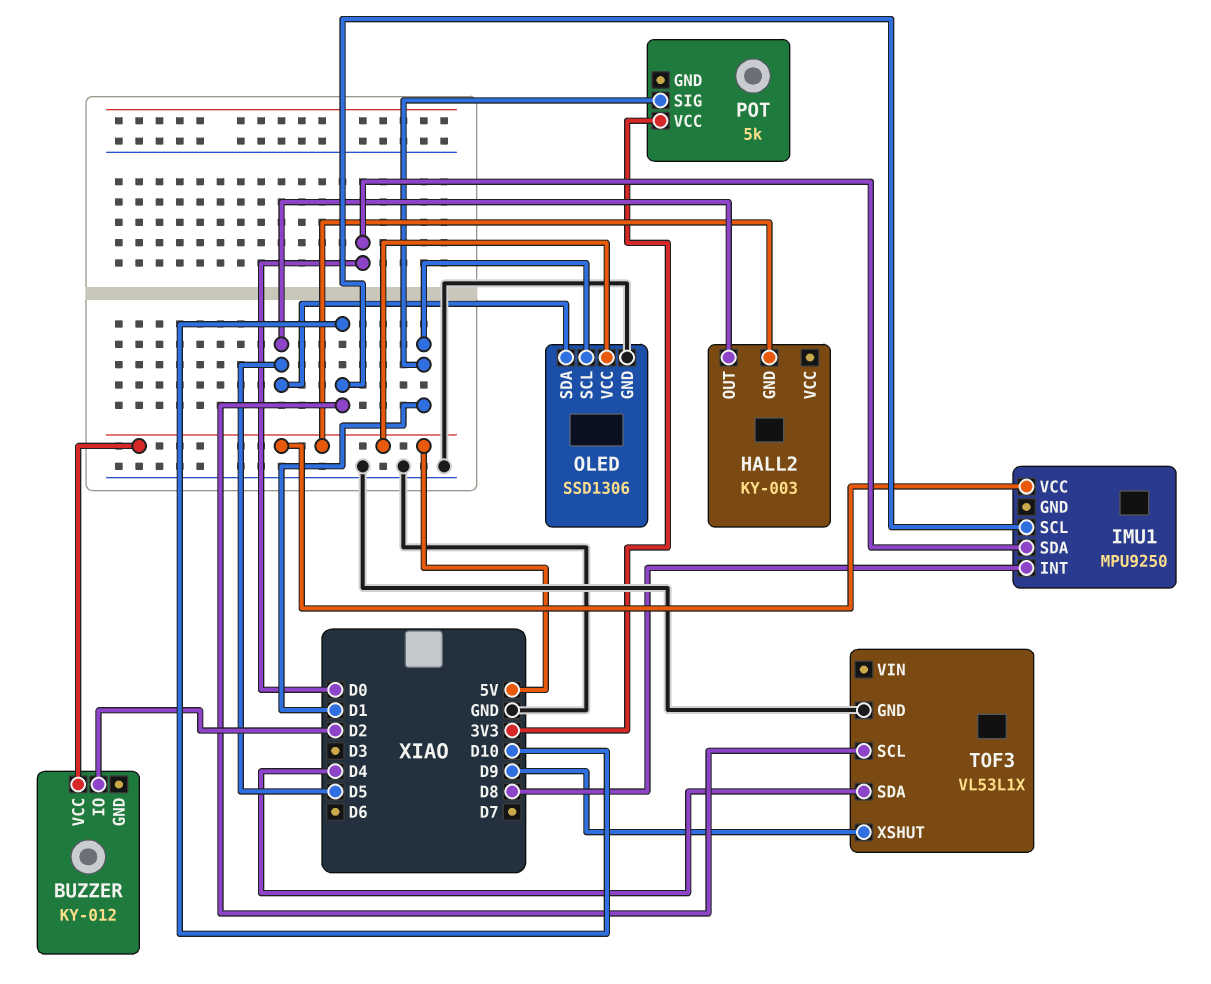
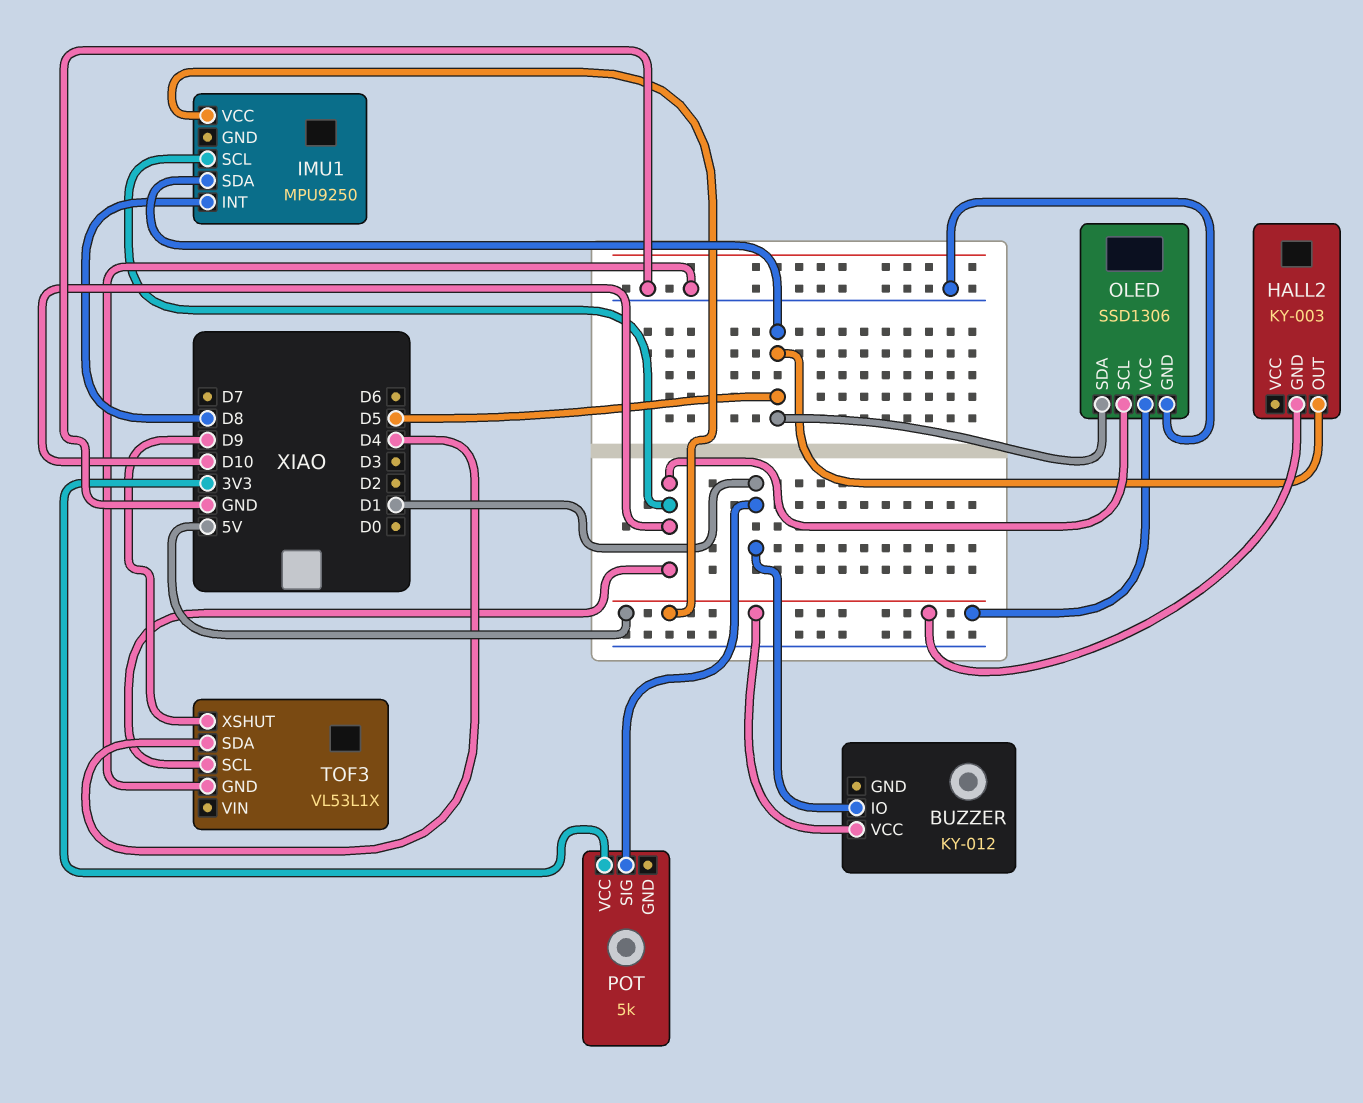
BUZZER pin IO: D2 -> D1
IMU1 pin SDA: D0 -> D5
OLED pin SCL: D1 -> D10

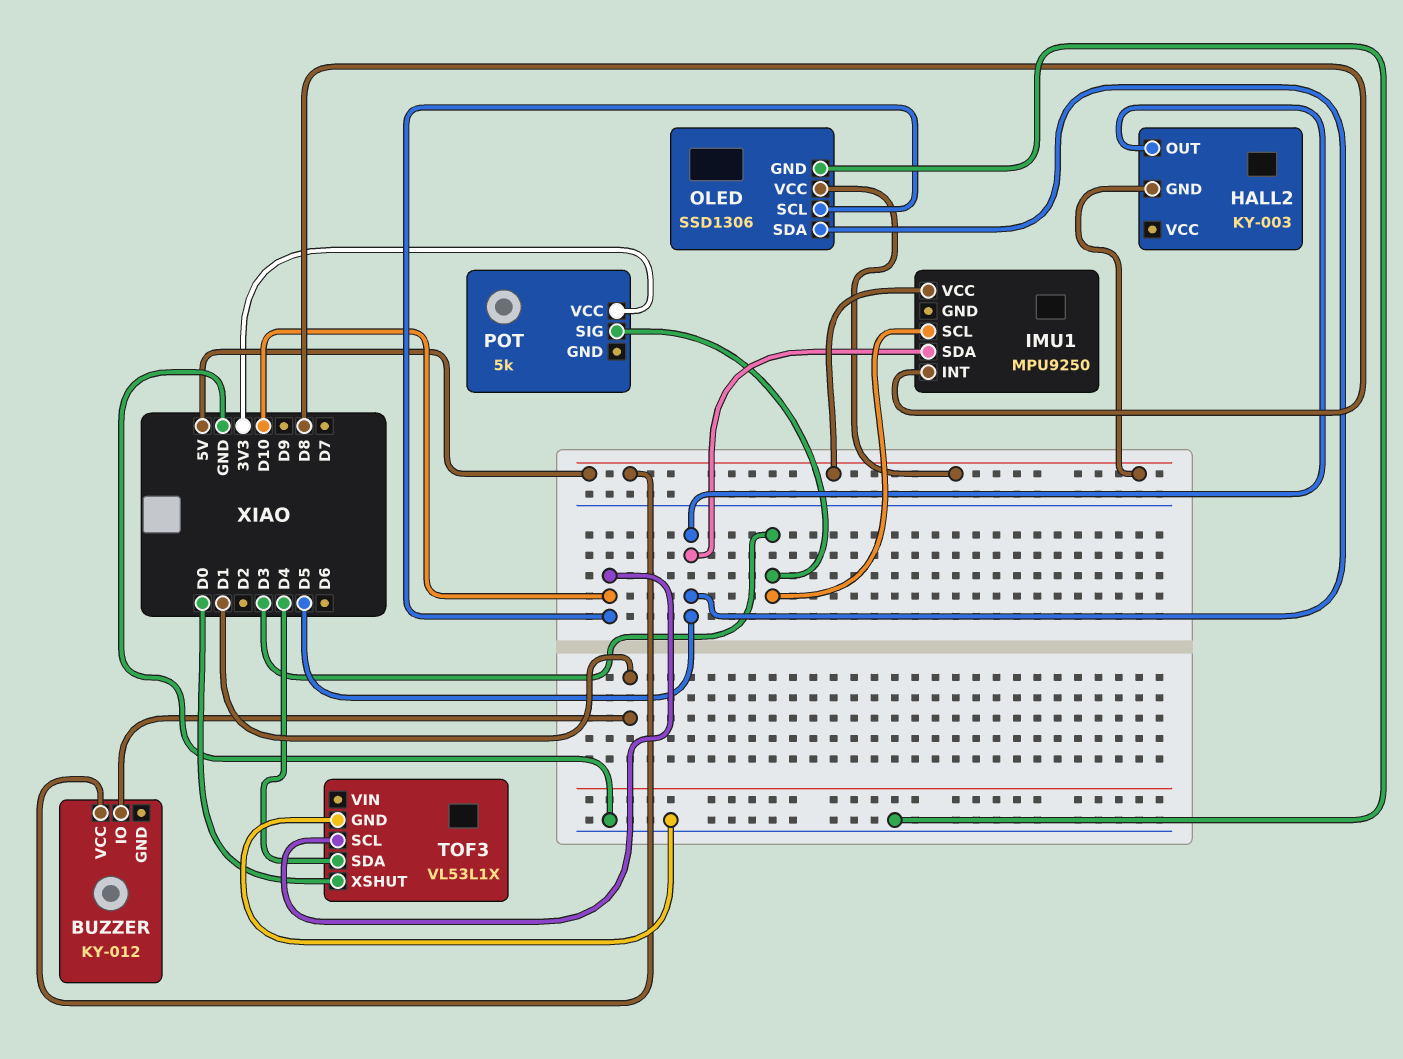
IMU1 pin SCL: D10 -> D3
POT pin SIG: D1 -> D3
TOF3 pin XSHUT: D9 -> D0

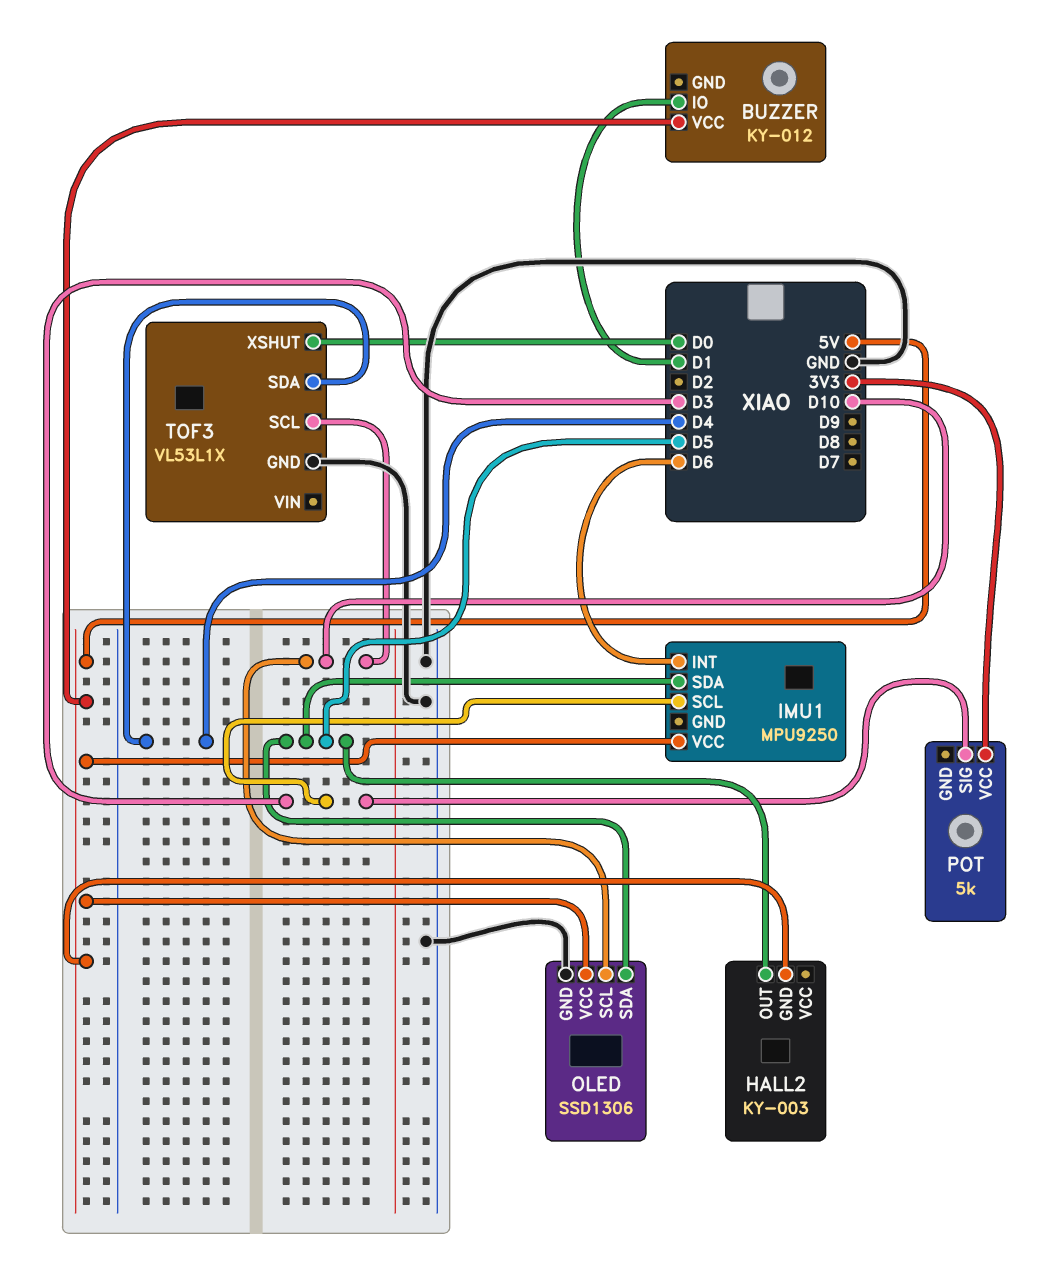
IMU1 pin INT: D8 -> D6

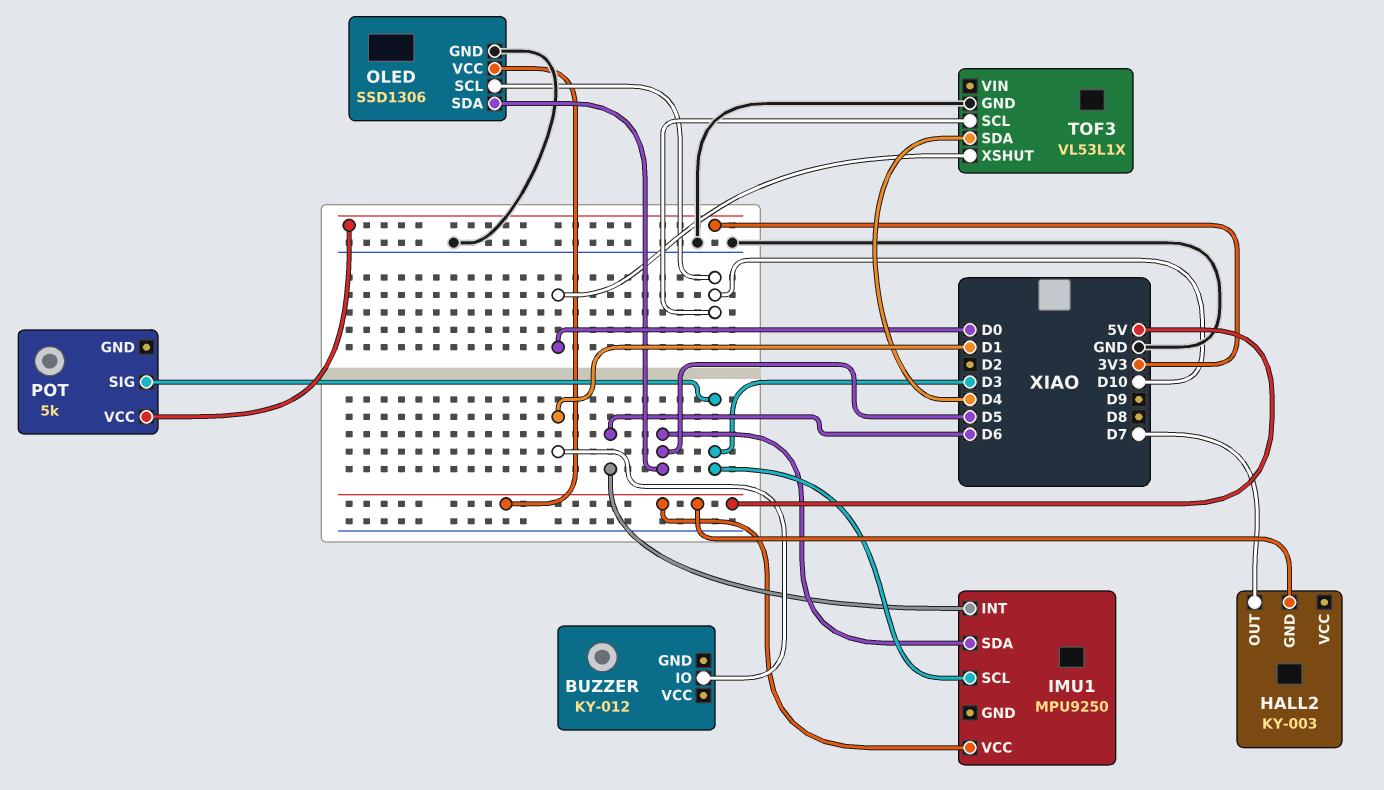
BUZZER pin VCC: 5V -> none
HALL2 pin OUT: D5 -> D7

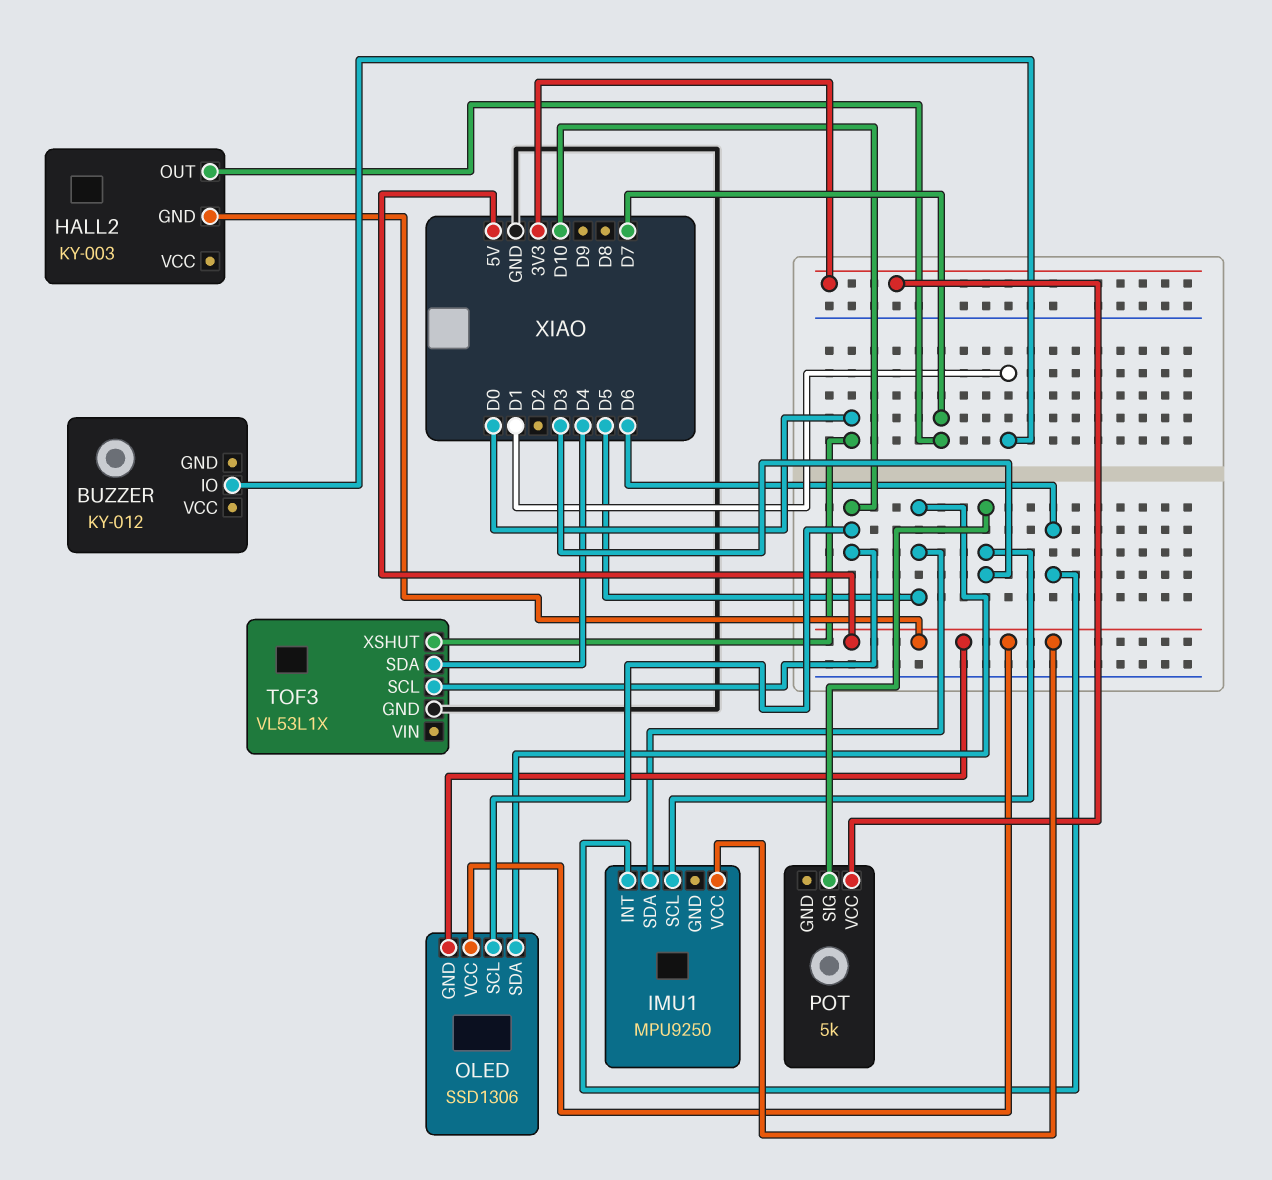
OLED pin GND: GND -> 5V

